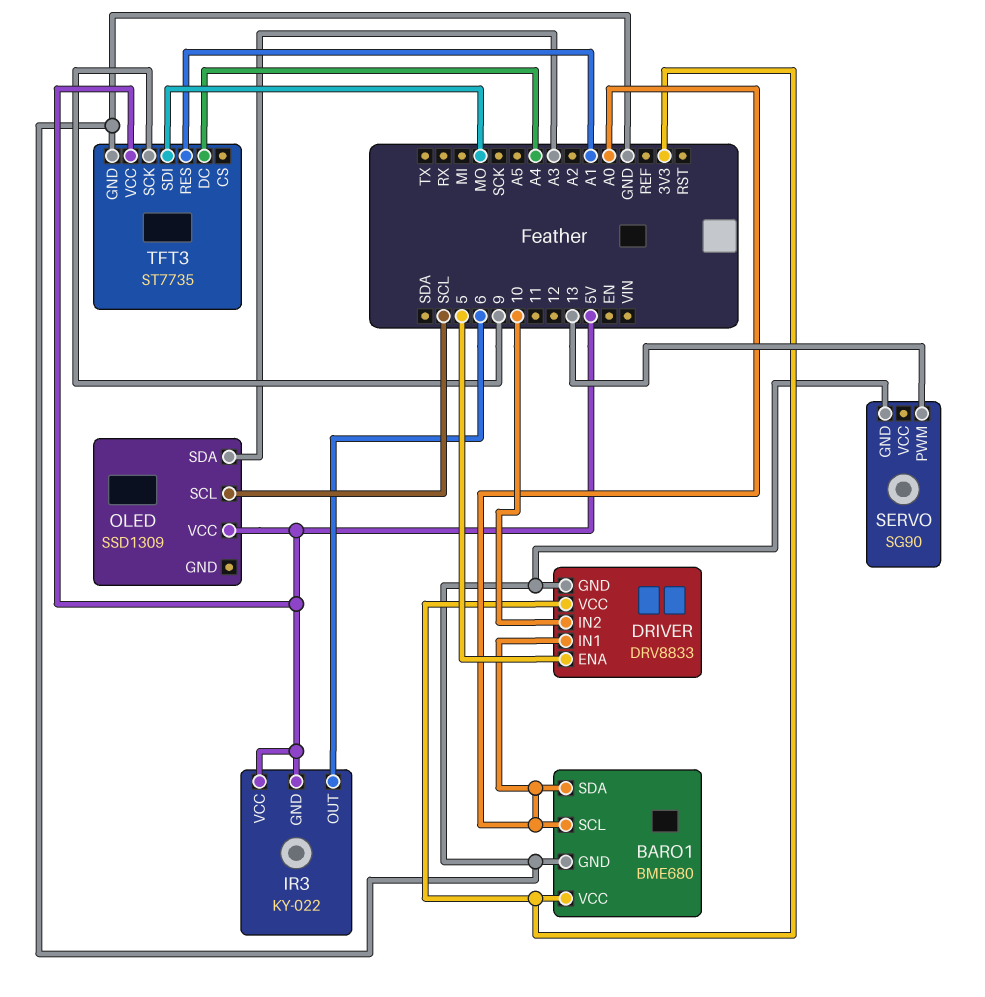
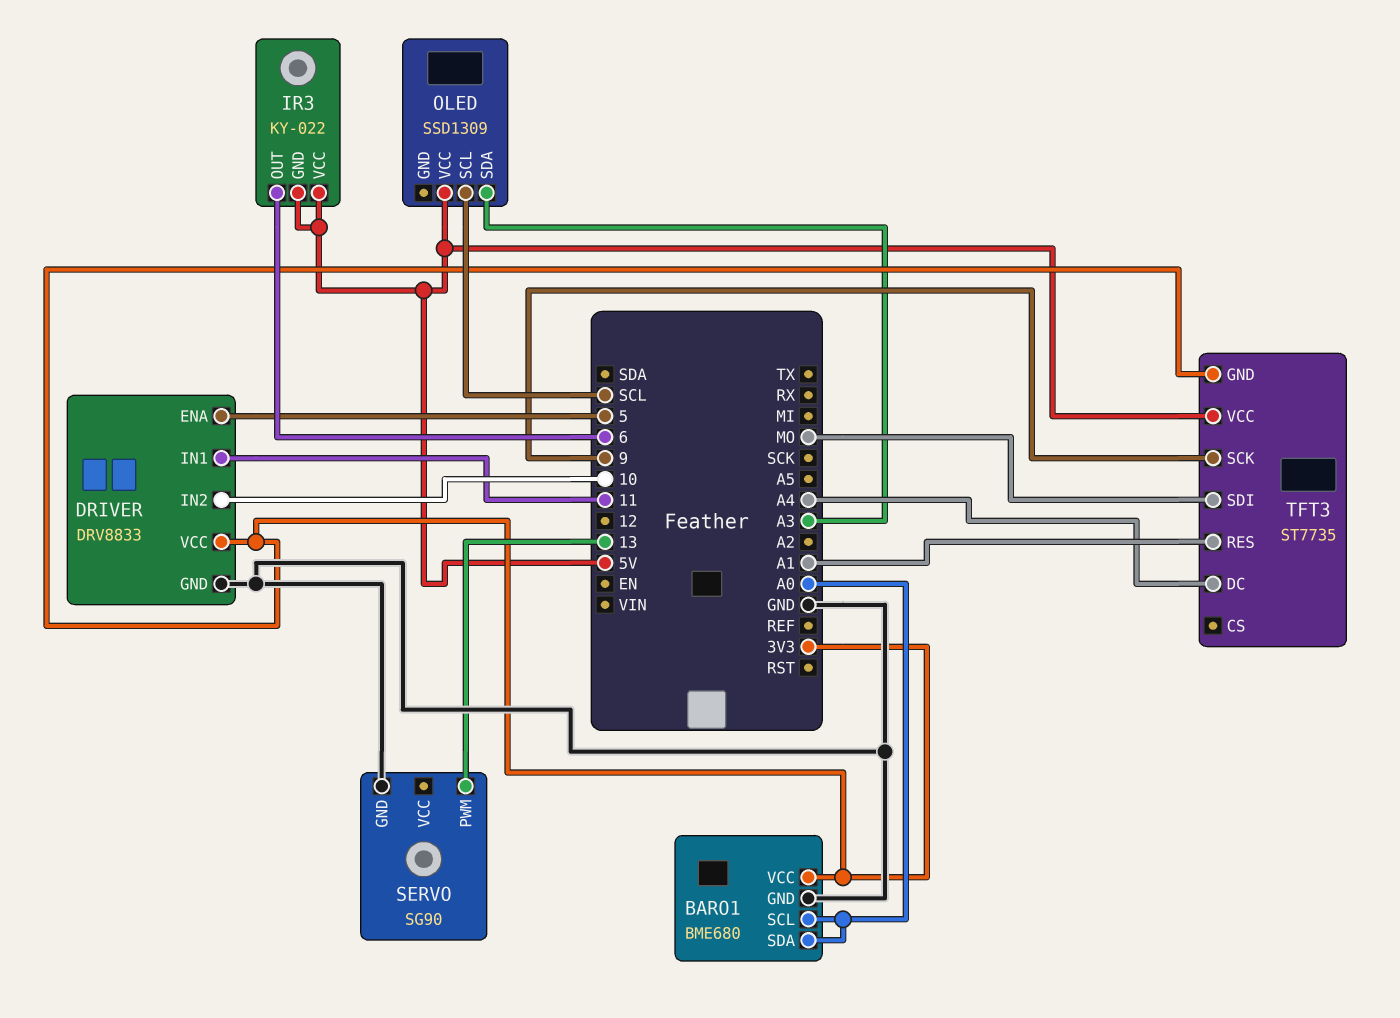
DRIVER pin IN1: A0 -> 11
TFT3 pin GND: GND -> 3V3

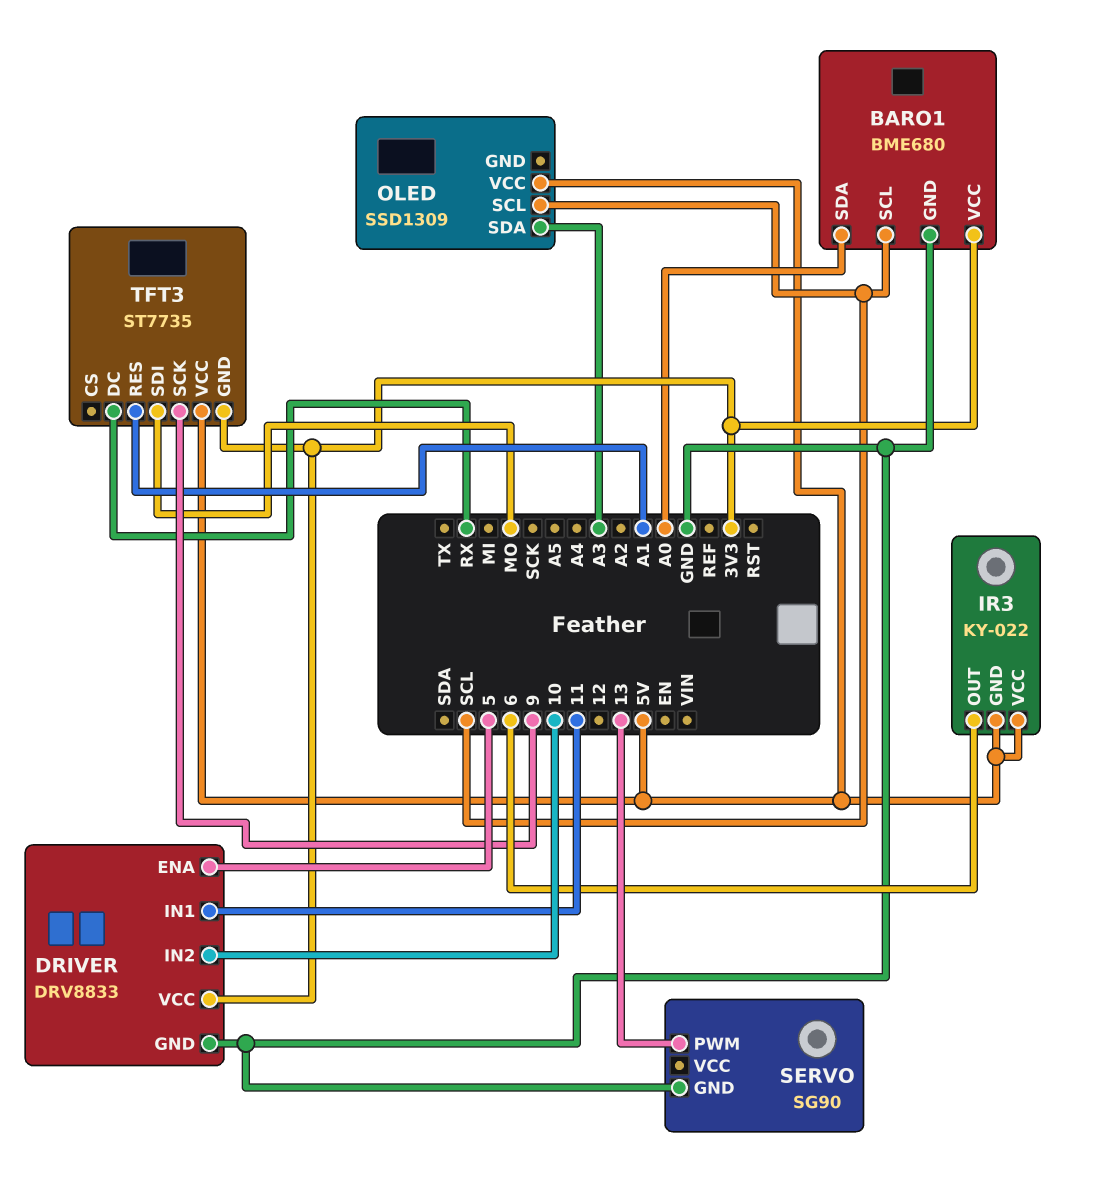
BARO1 pin SCL: A0 -> SCL
TFT3 pin DC: A4 -> RX

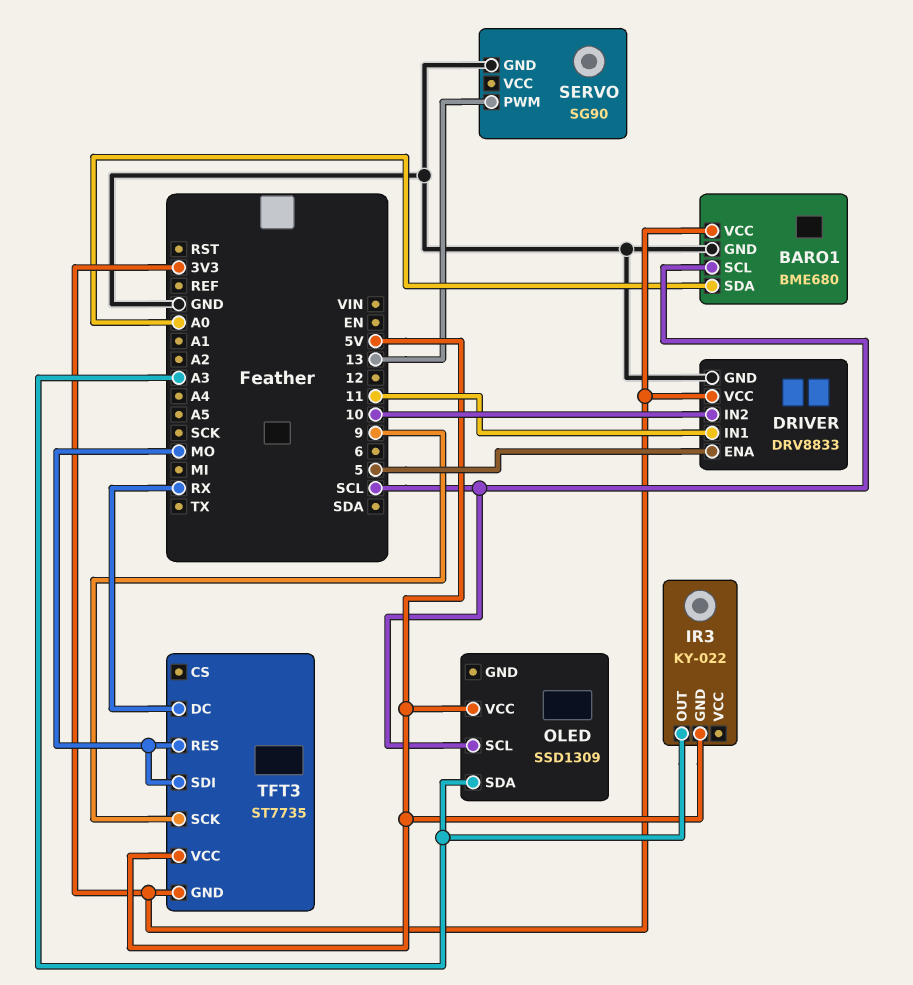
IR3 pin OUT: 6 -> A3
IR3 pin VCC: 5V -> none
TFT3 pin RES: A1 -> MO

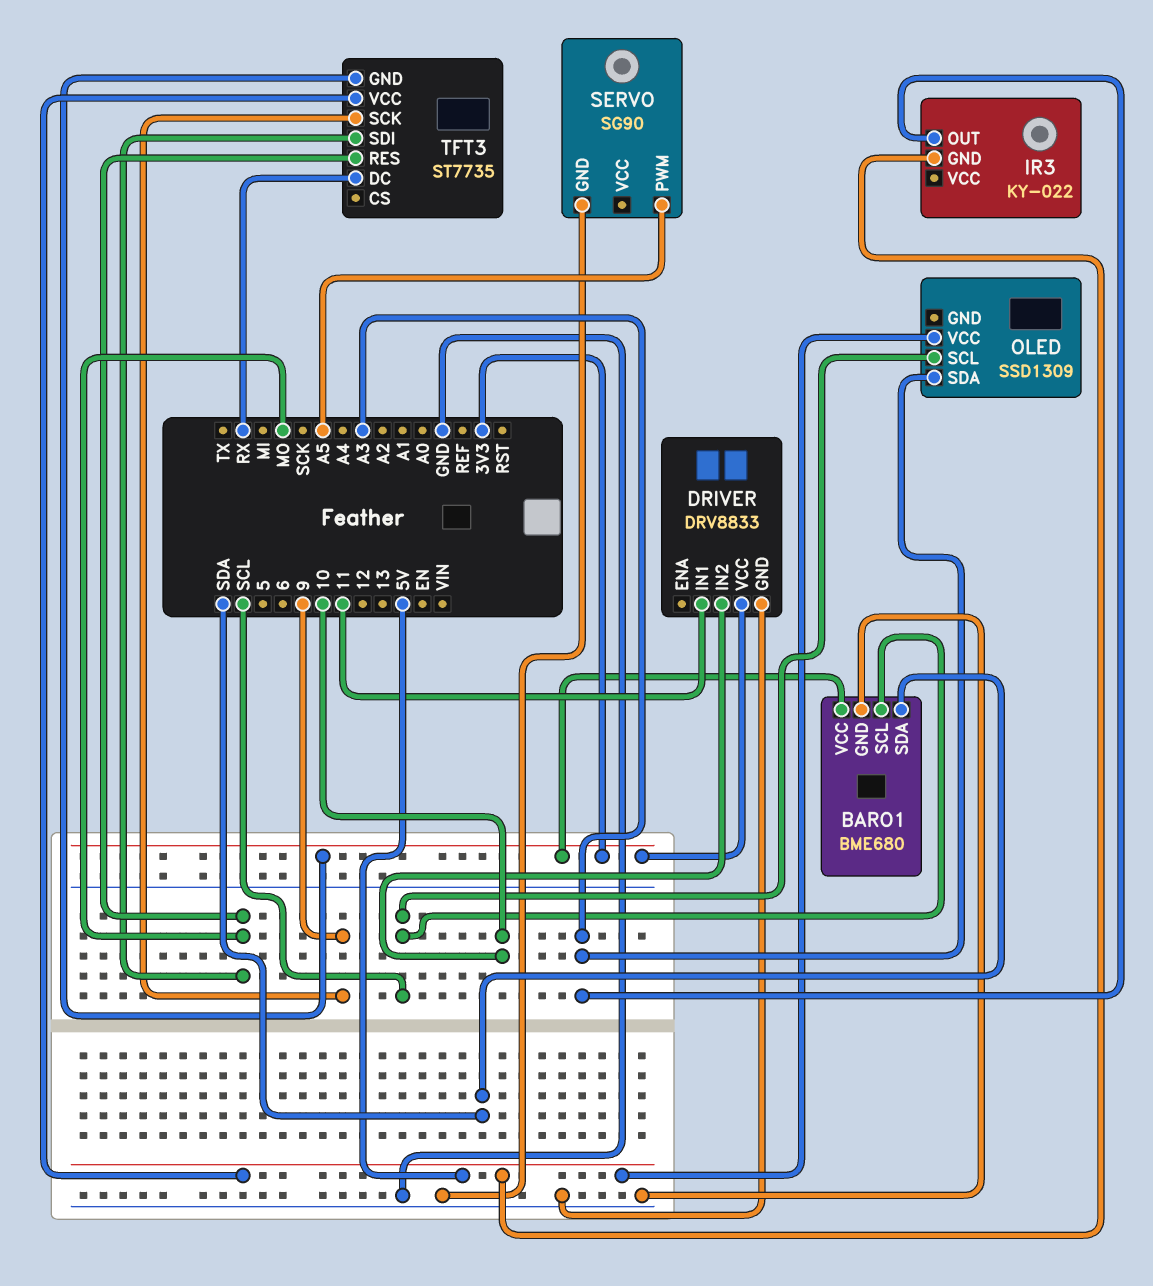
BARO1 pin SDA: A0 -> SDA
DRIVER pin ENA: 5 -> none
SERVO pin PWM: 13 -> A5

